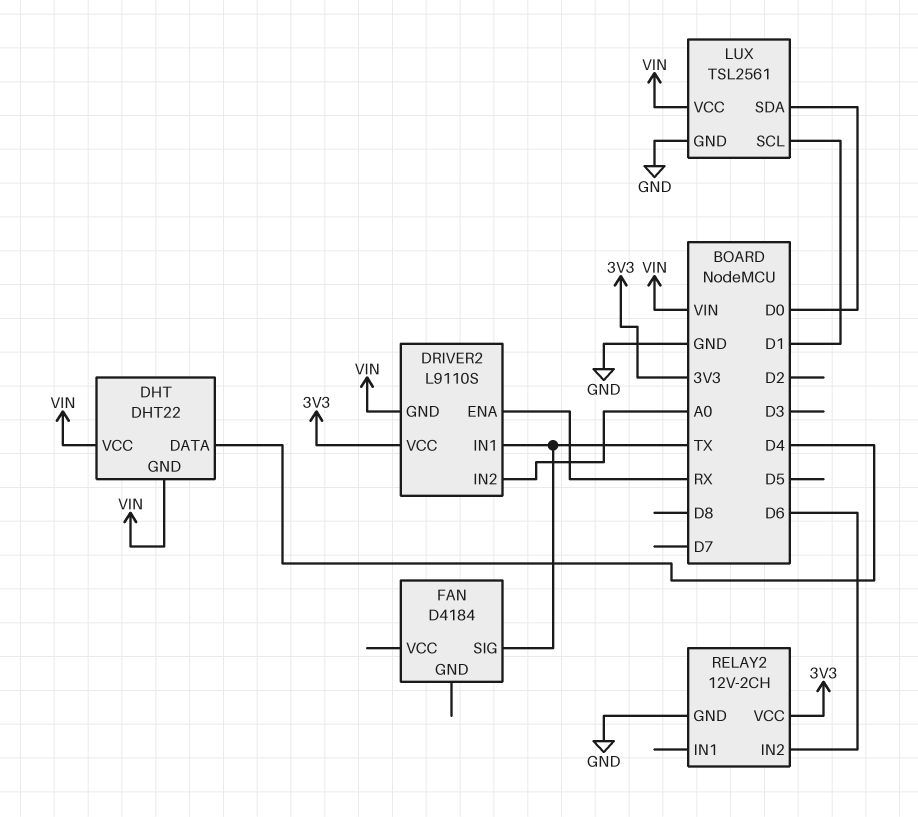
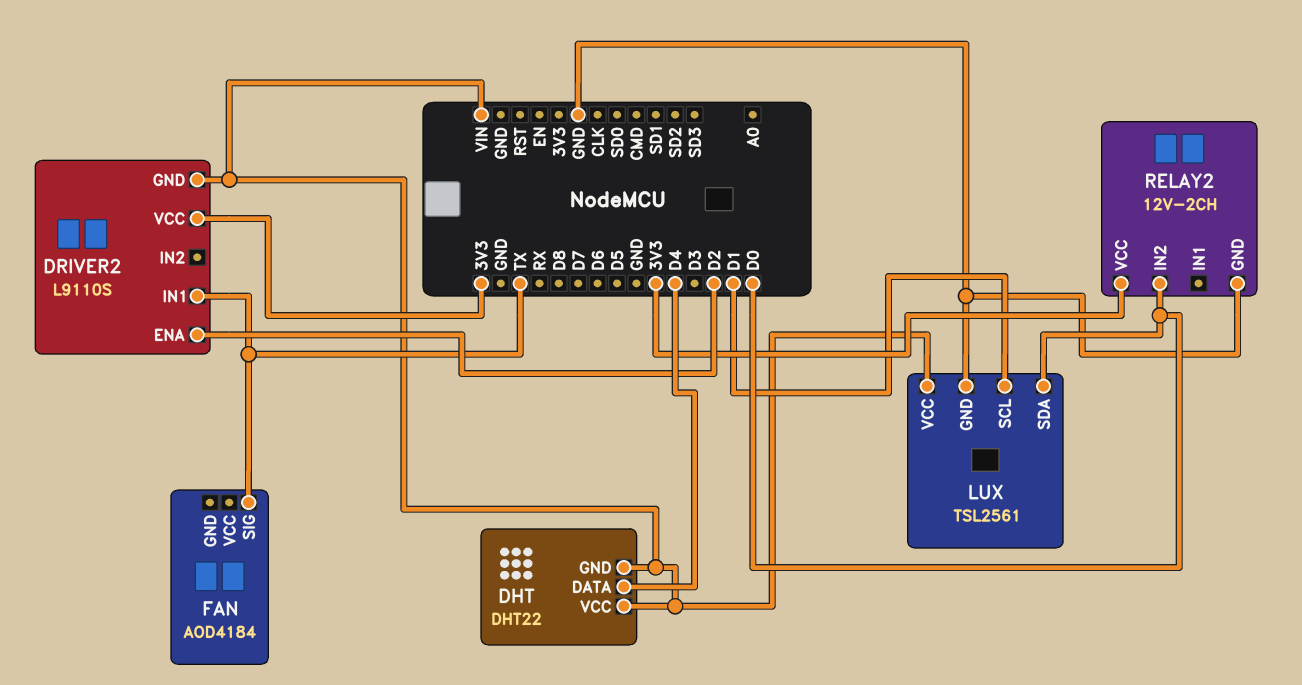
DRIVER2 pin ENA: RX -> D2
DRIVER2 pin IN2: A0 -> none
FAN: D4184 -> AOD4184
RELAY2 pin IN2: D6 -> D0

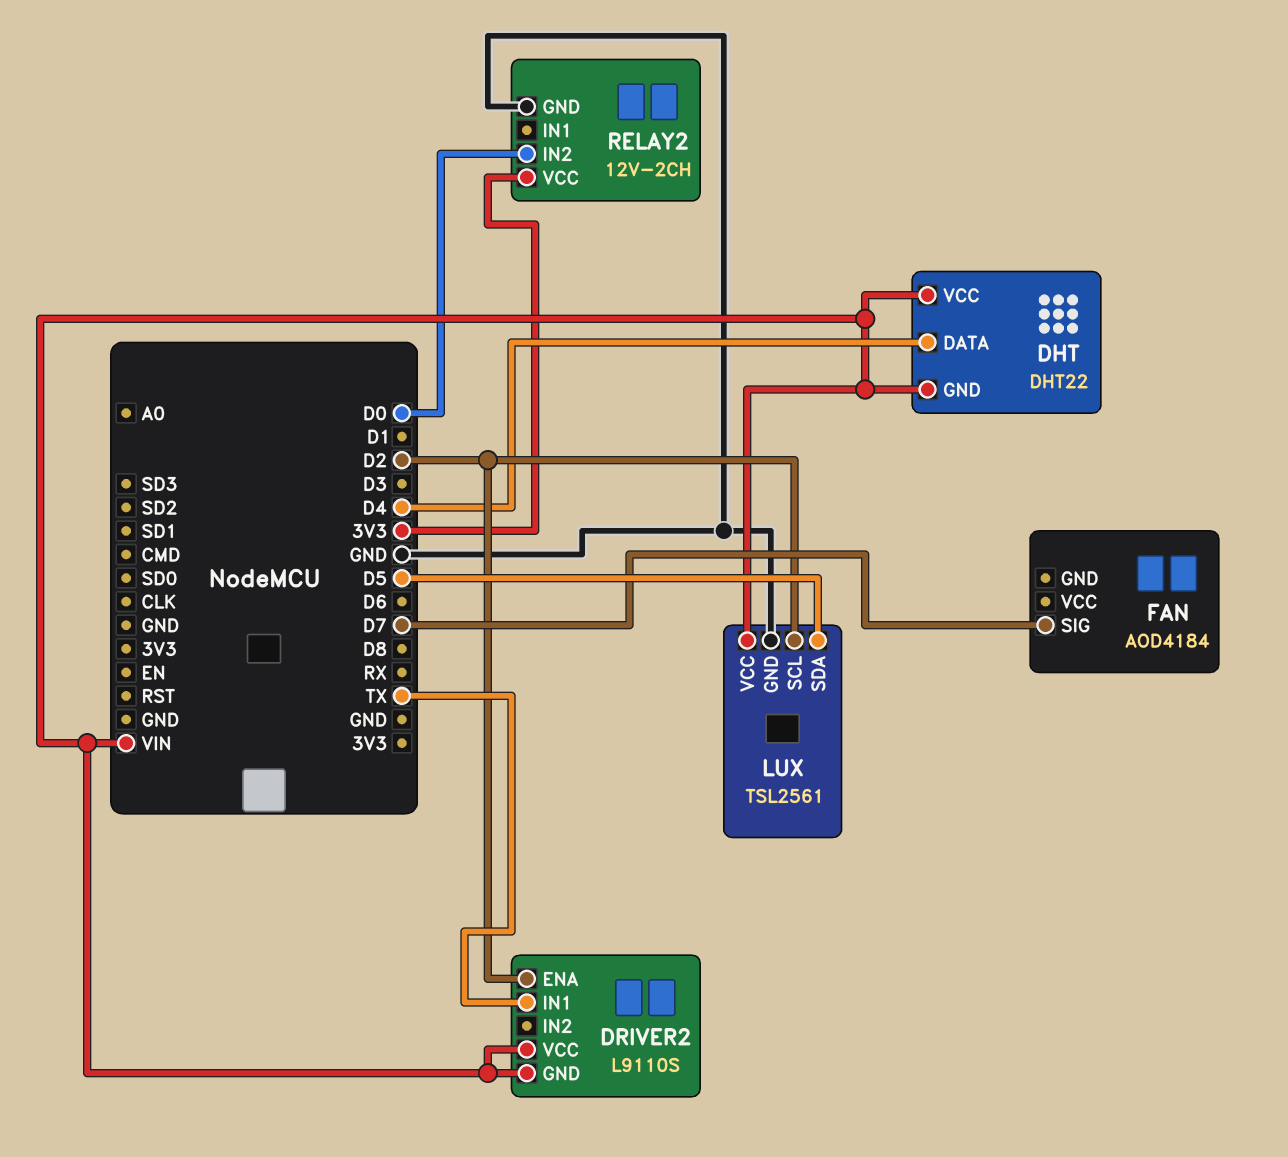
DRIVER2 pin VCC: 3V3 -> VIN
FAN pin SIG: TX -> D7
LUX pin SCL: D1 -> D2
LUX pin SDA: D0 -> D5

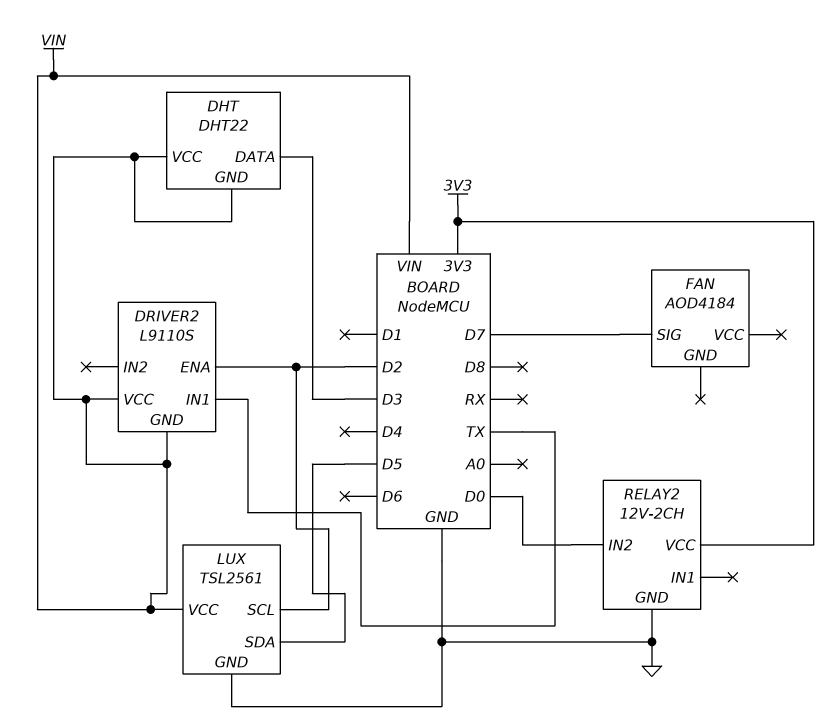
DHT pin DATA: D4 -> D3

